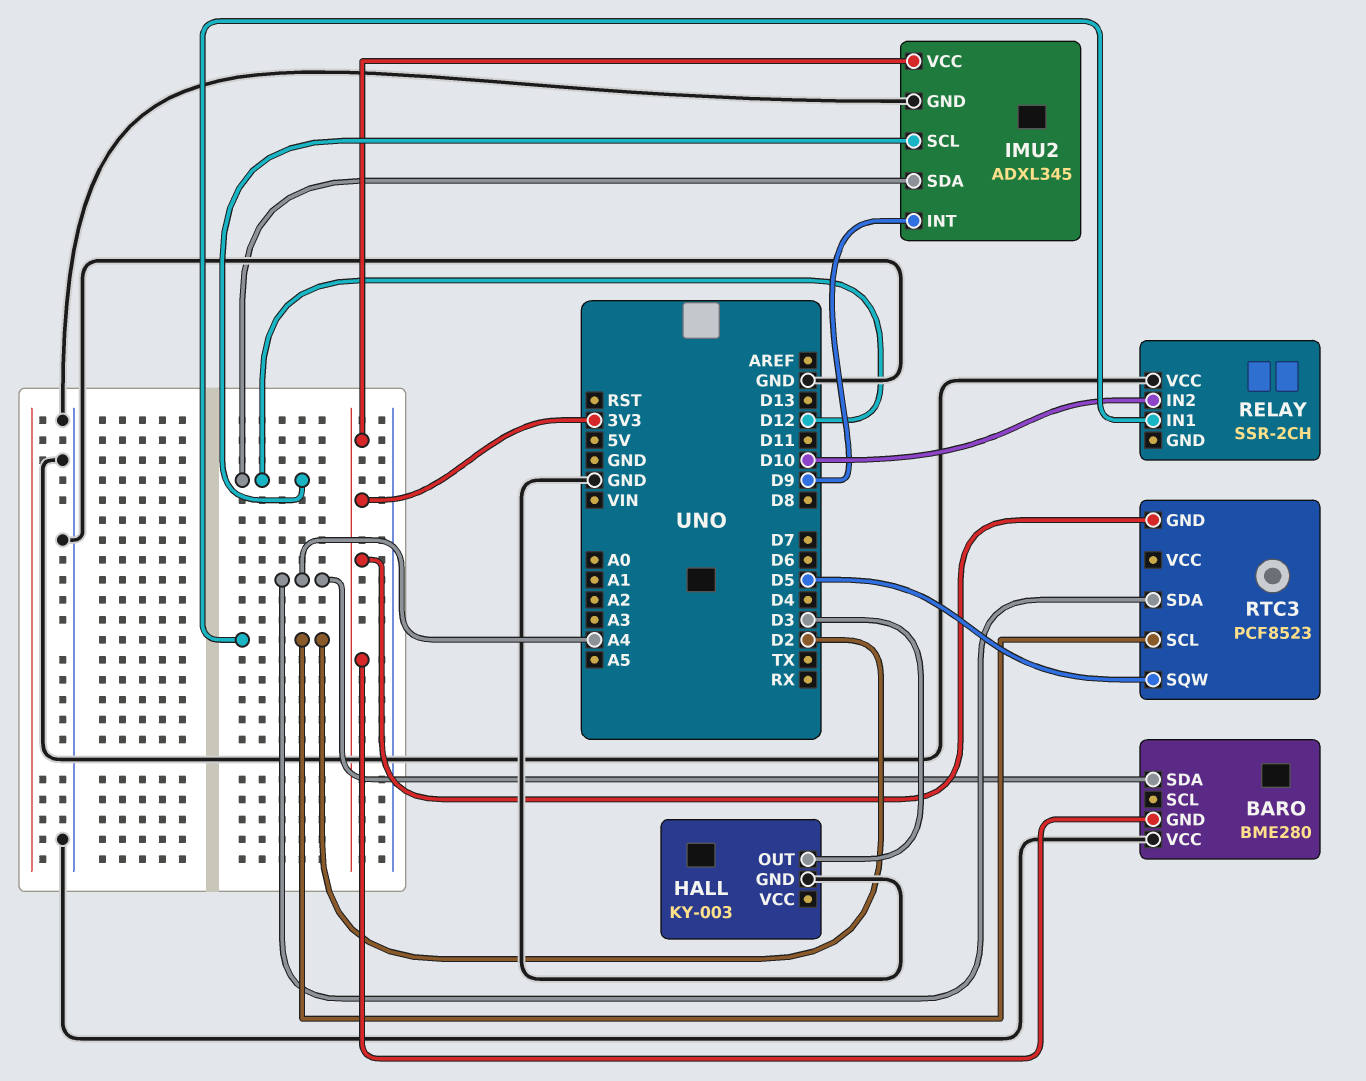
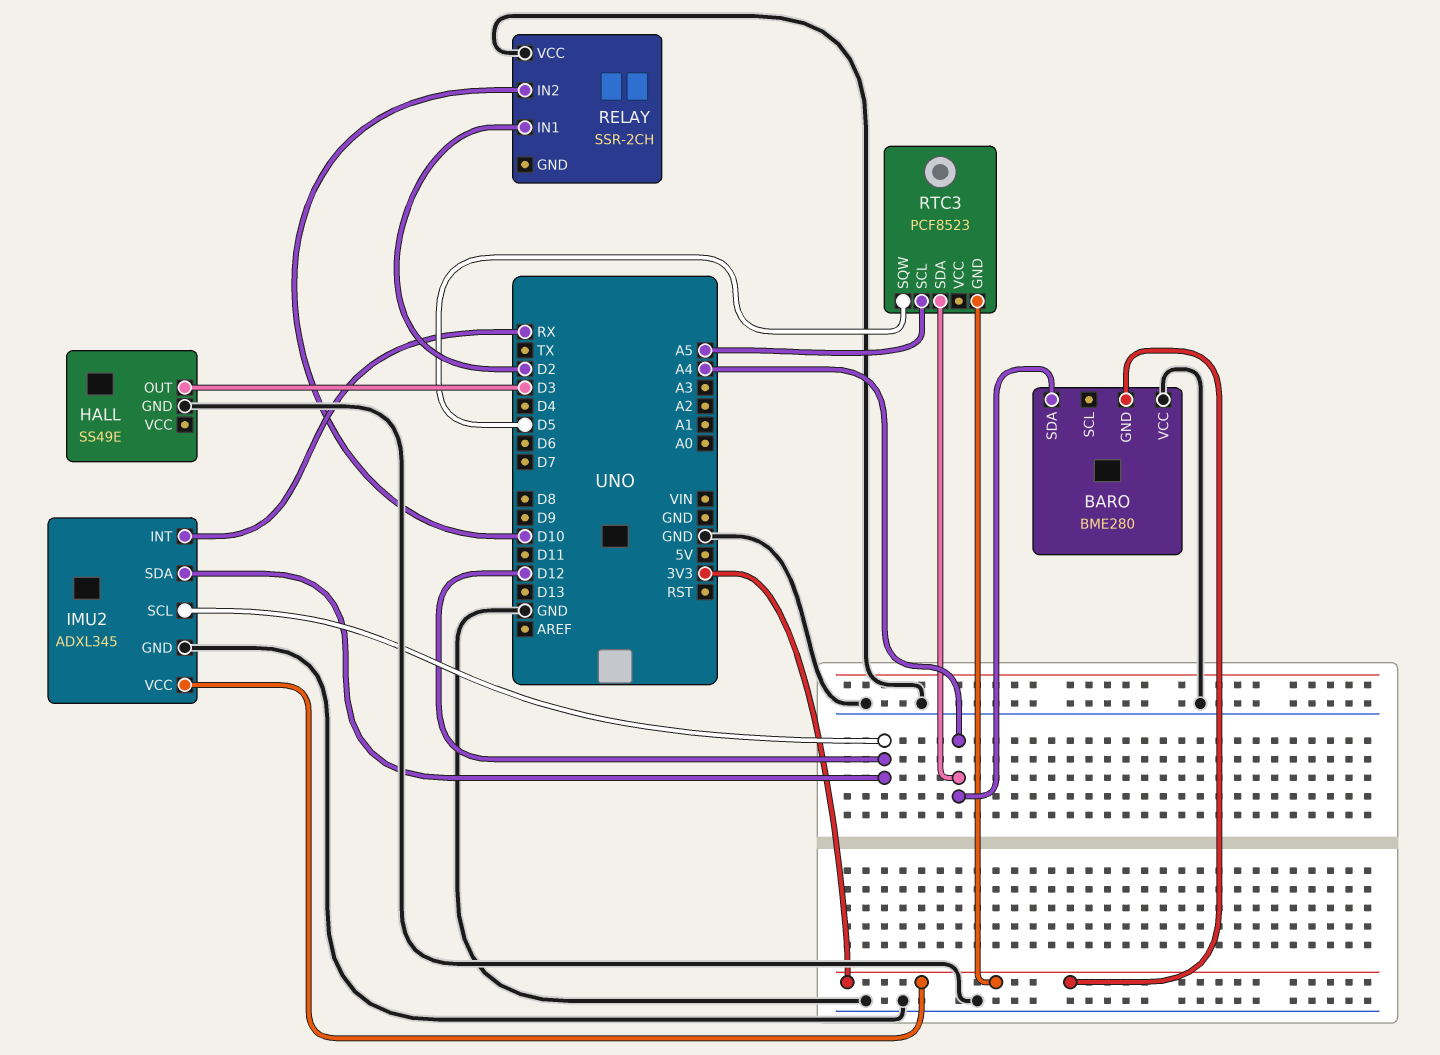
HALL: KY-003 -> SS49E
IMU2 pin INT: D9 -> RX
RTC3 pin SCL: D2 -> A5

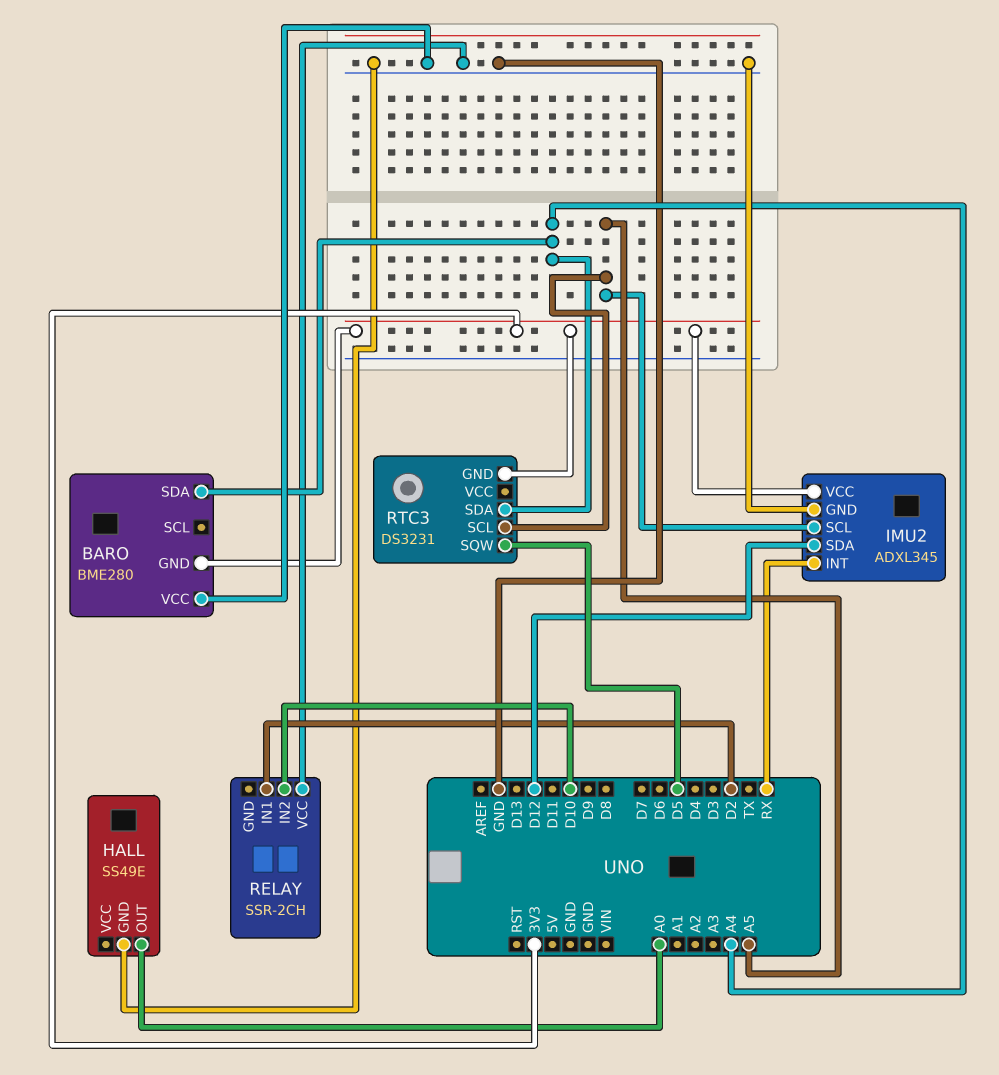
HALL pin OUT: D3 -> A0
IMU2 pin SCL: D12 -> A5
RTC3: PCF8523 -> DS3231

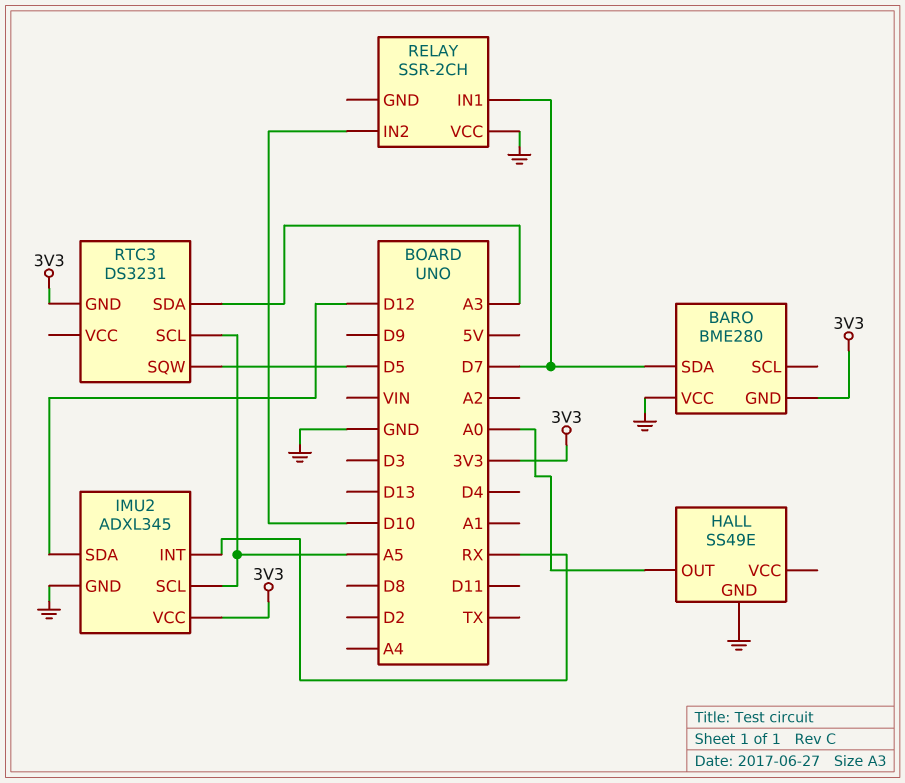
BARO pin SDA: A4 -> D7
RELAY pin IN1: D2 -> D7
RTC3 pin SDA: A4 -> A3

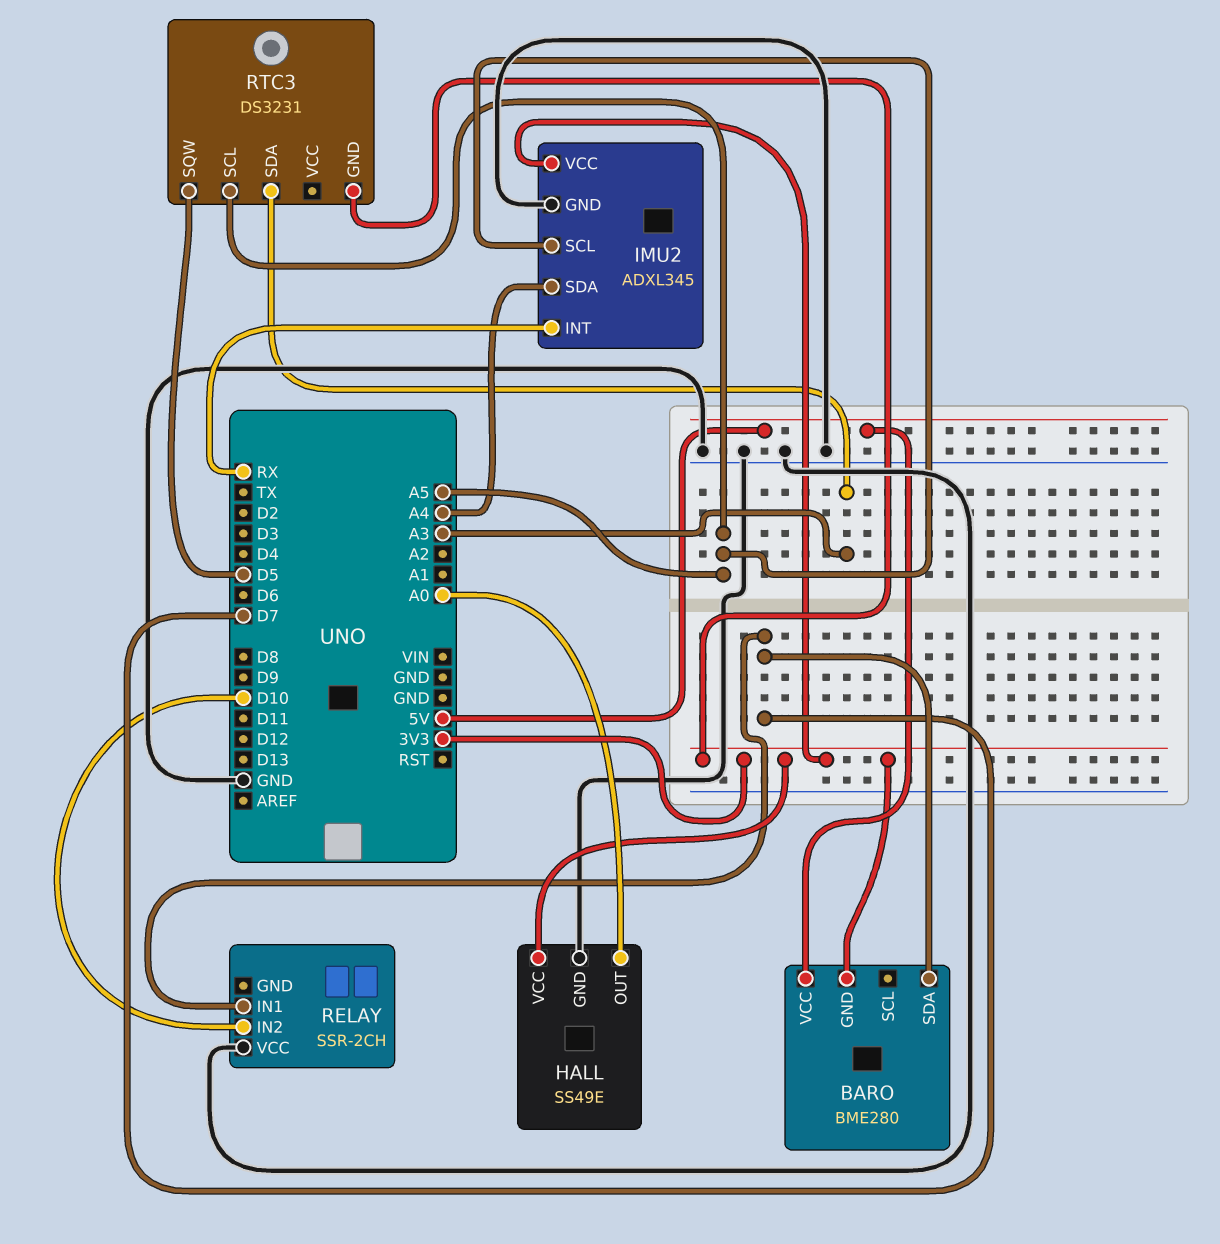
BARO pin VCC: GND -> 5V
HALL pin VCC: none -> 3V3
IMU2 pin SDA: D12 -> A4

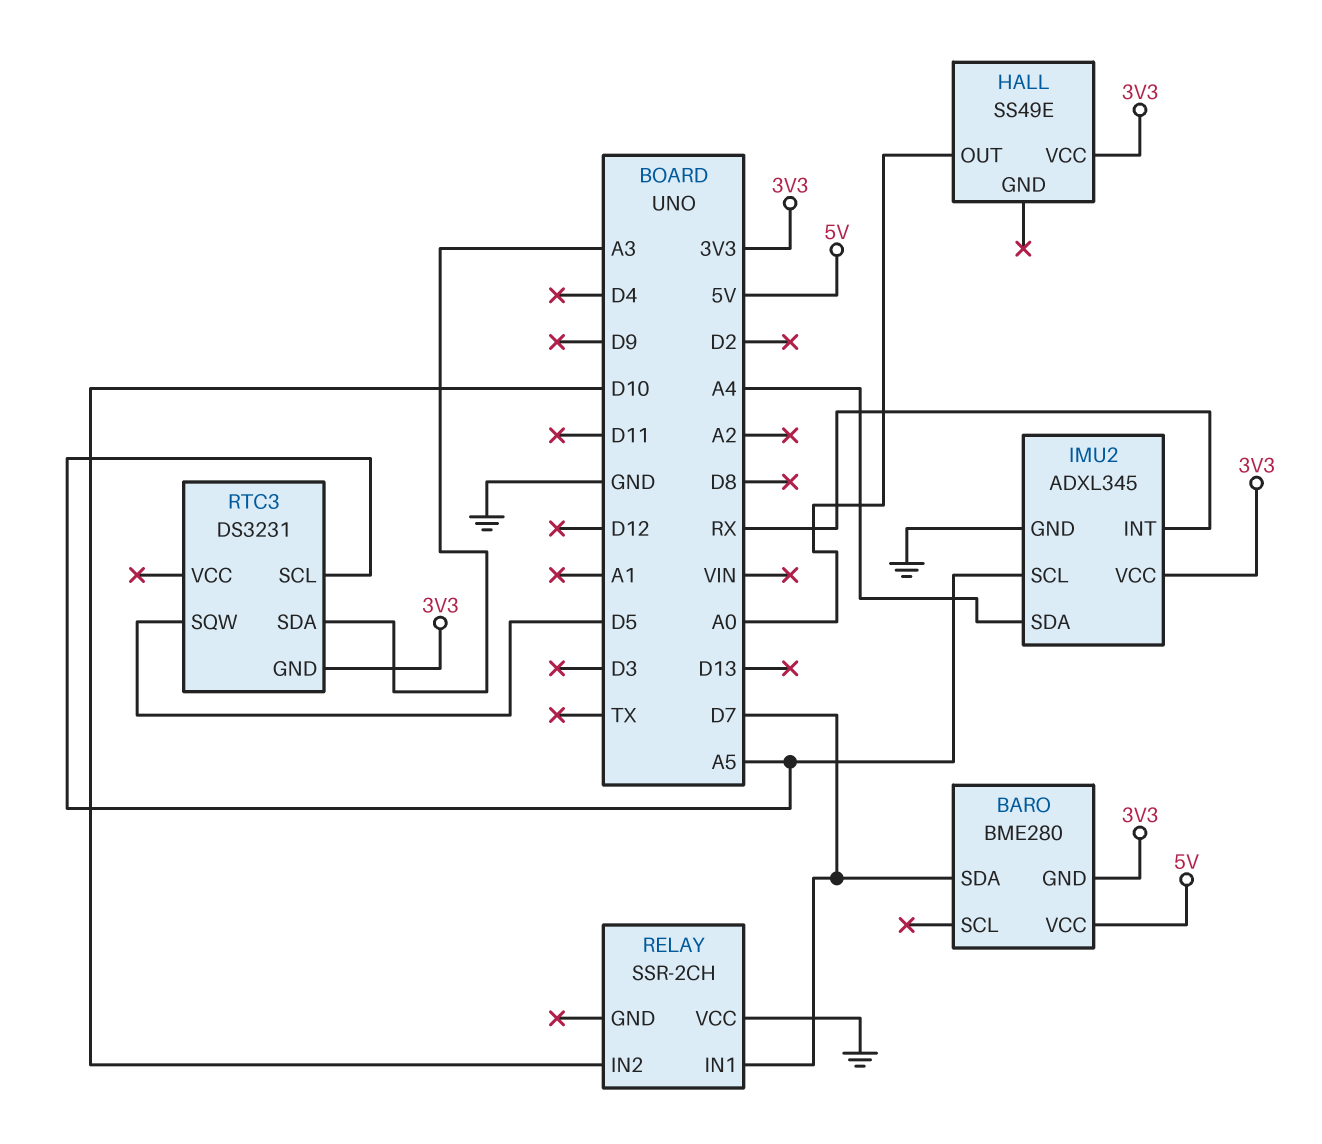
HALL pin GND: GND -> none

